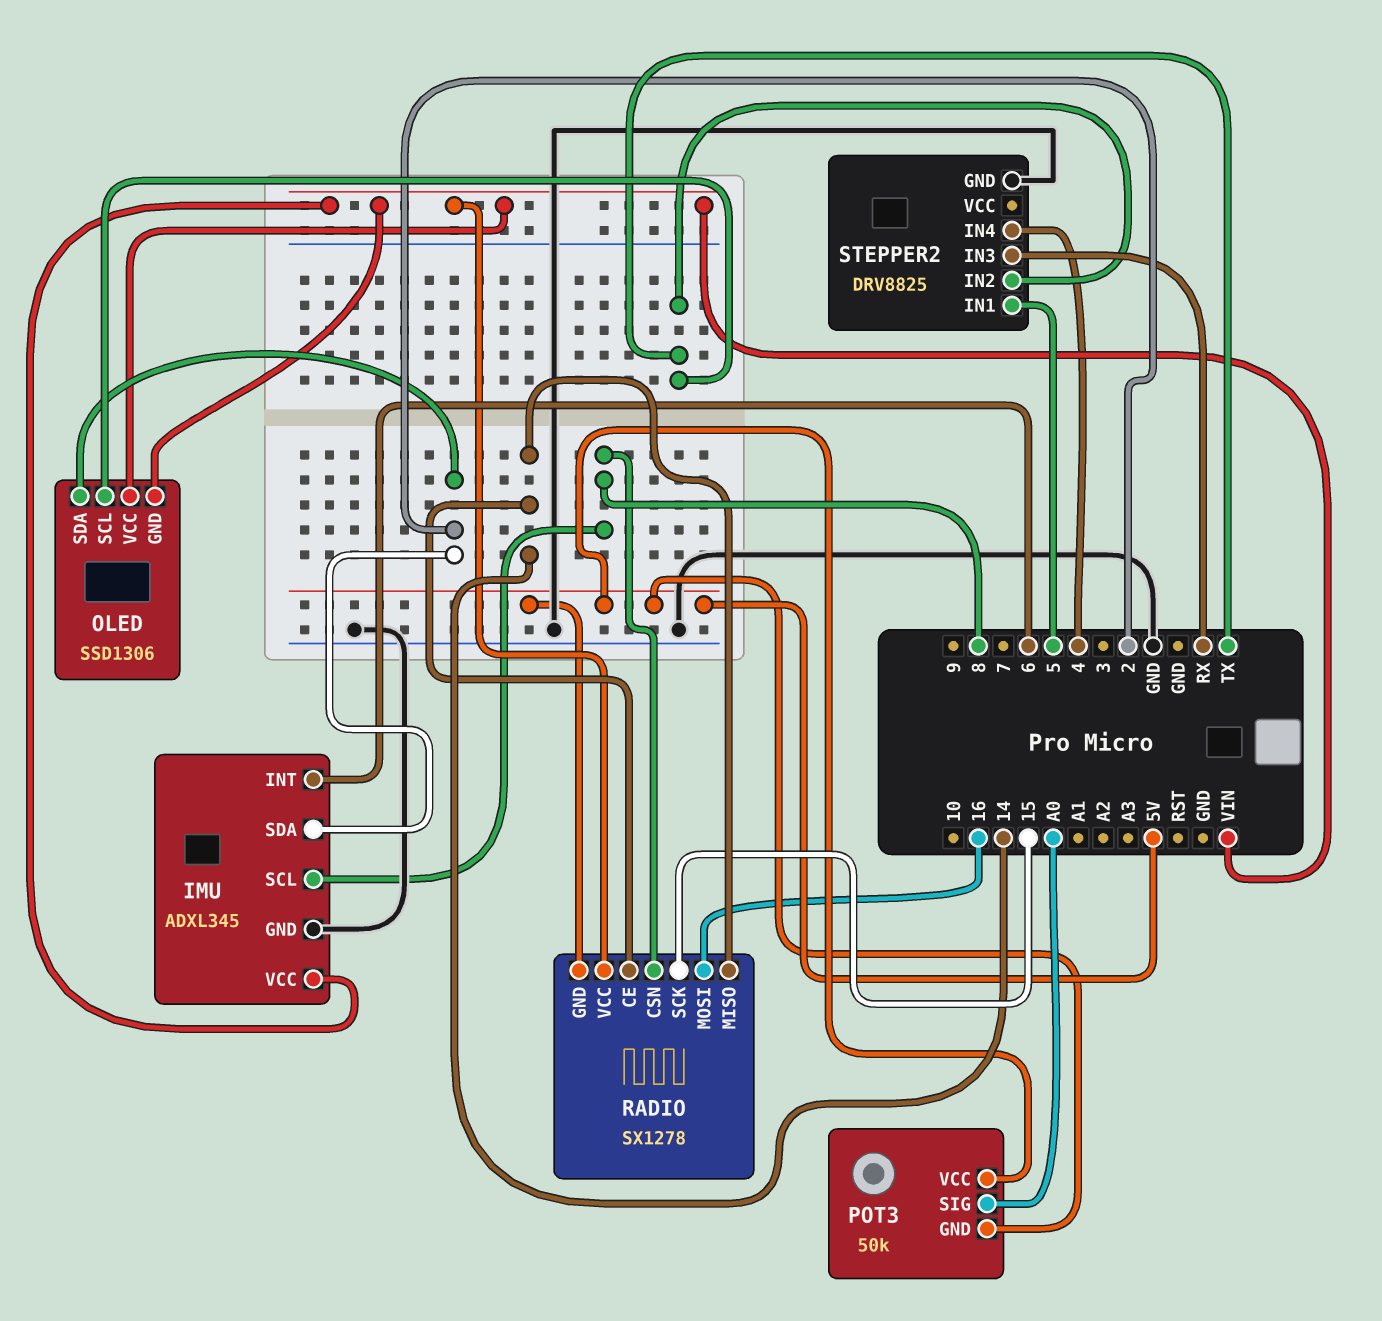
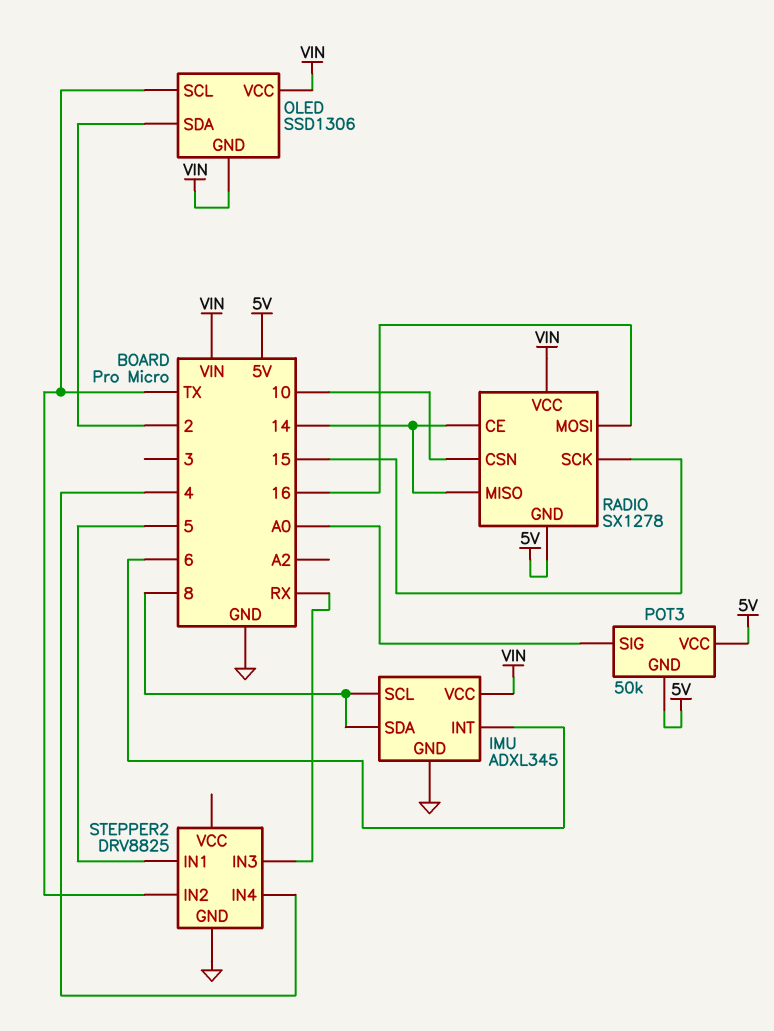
IMU pin SDA: 2 -> 8
RADIO pin CSN: 8 -> 10

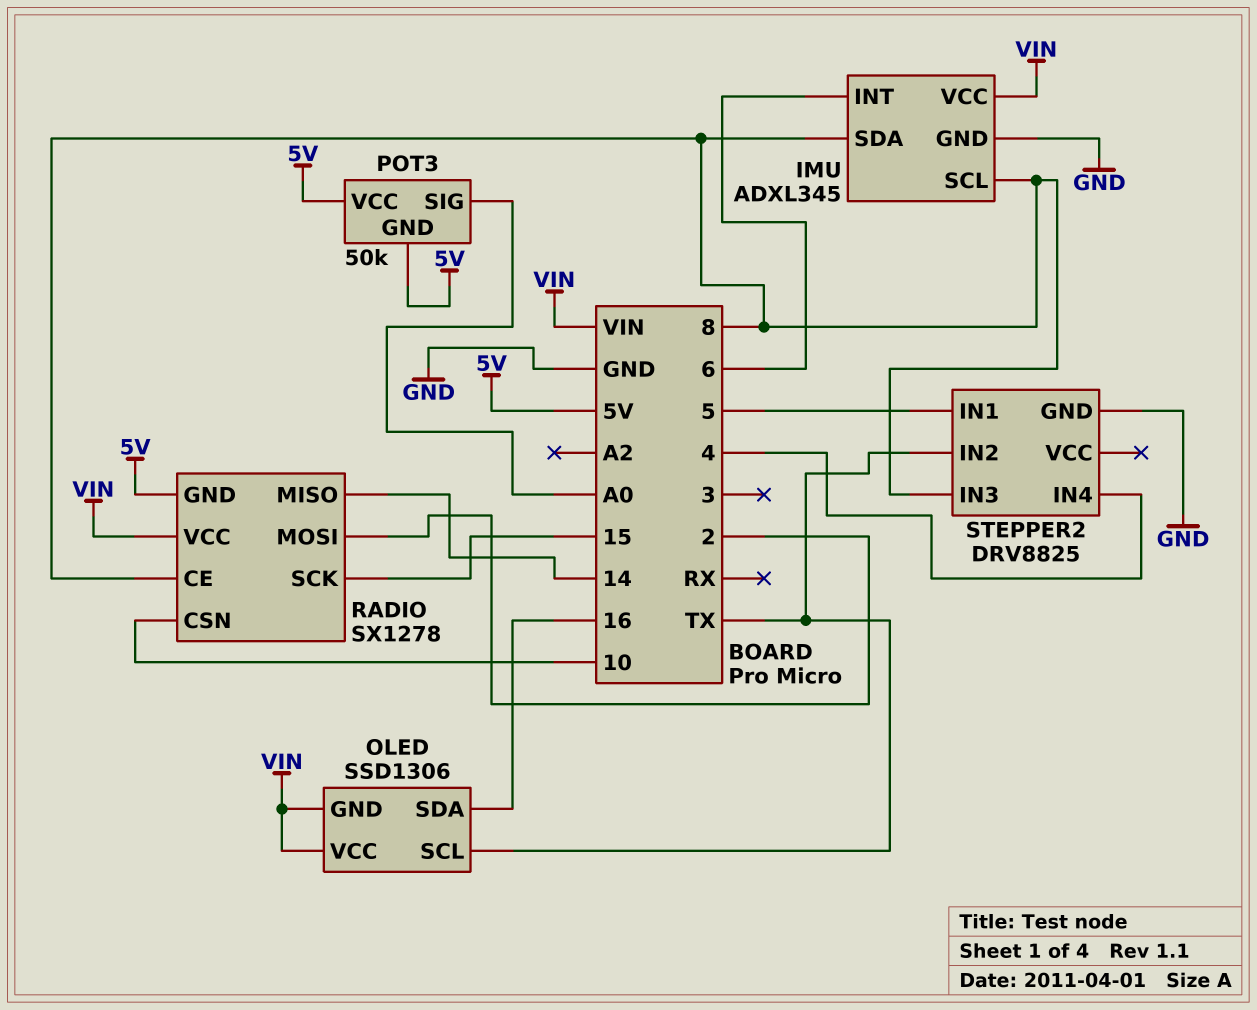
OLED pin SDA: 2 -> 16
RADIO pin CE: 14 -> 8
RADIO pin MOSI: 16 -> 2
STEPPER2 pin IN3: RX -> 8

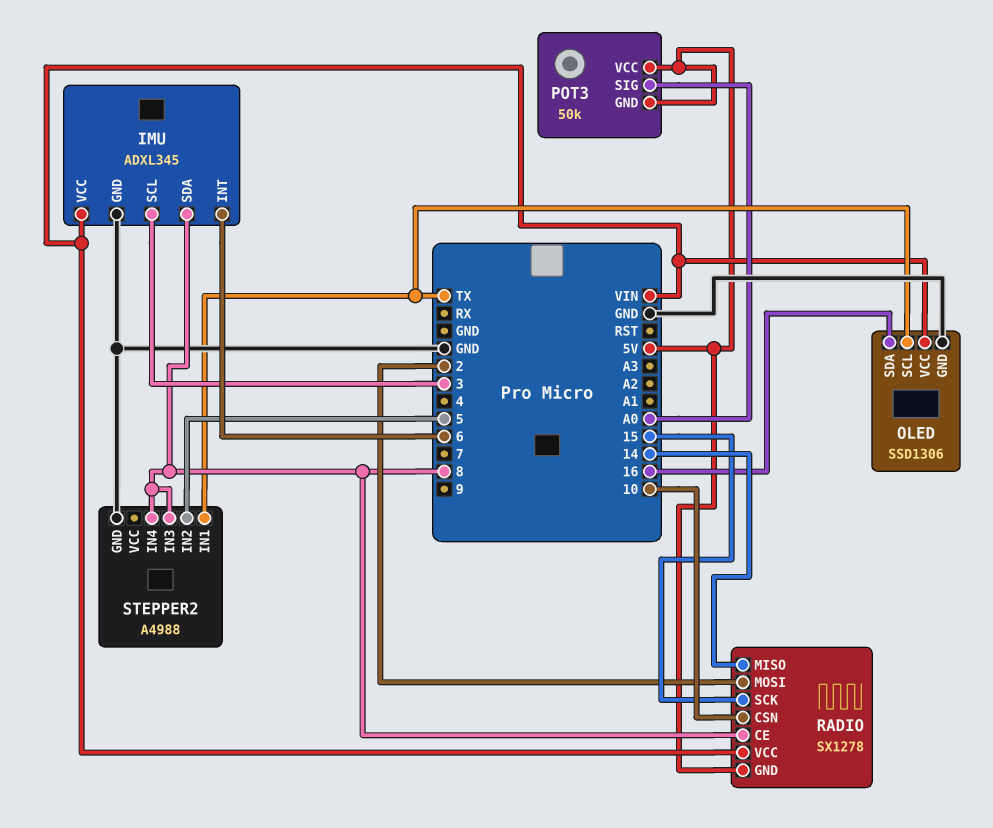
IMU pin SCL: 8 -> 3
OLED pin GND: VIN -> GND
STEPPER2: DRV8825 -> A4988
STEPPER2 pin IN1: 5 -> TX
STEPPER2 pin IN2: TX -> 5
STEPPER2 pin IN4: 4 -> 8

